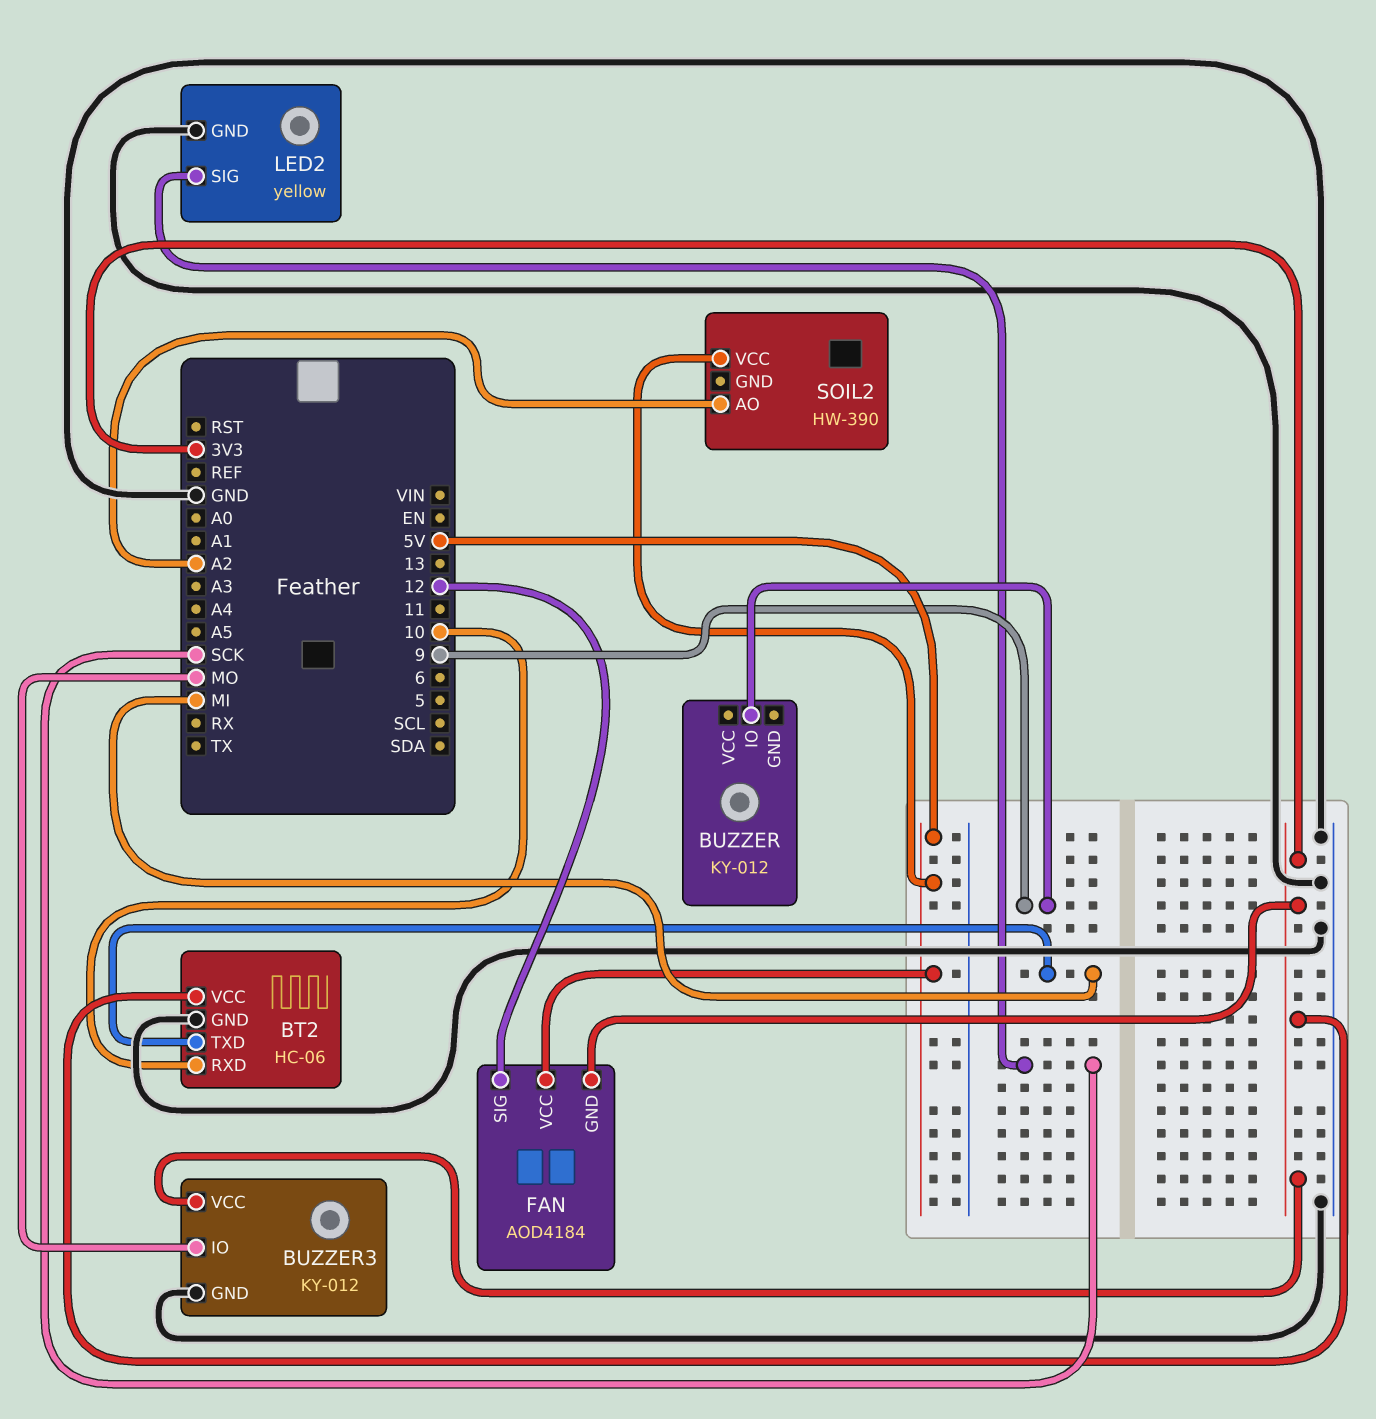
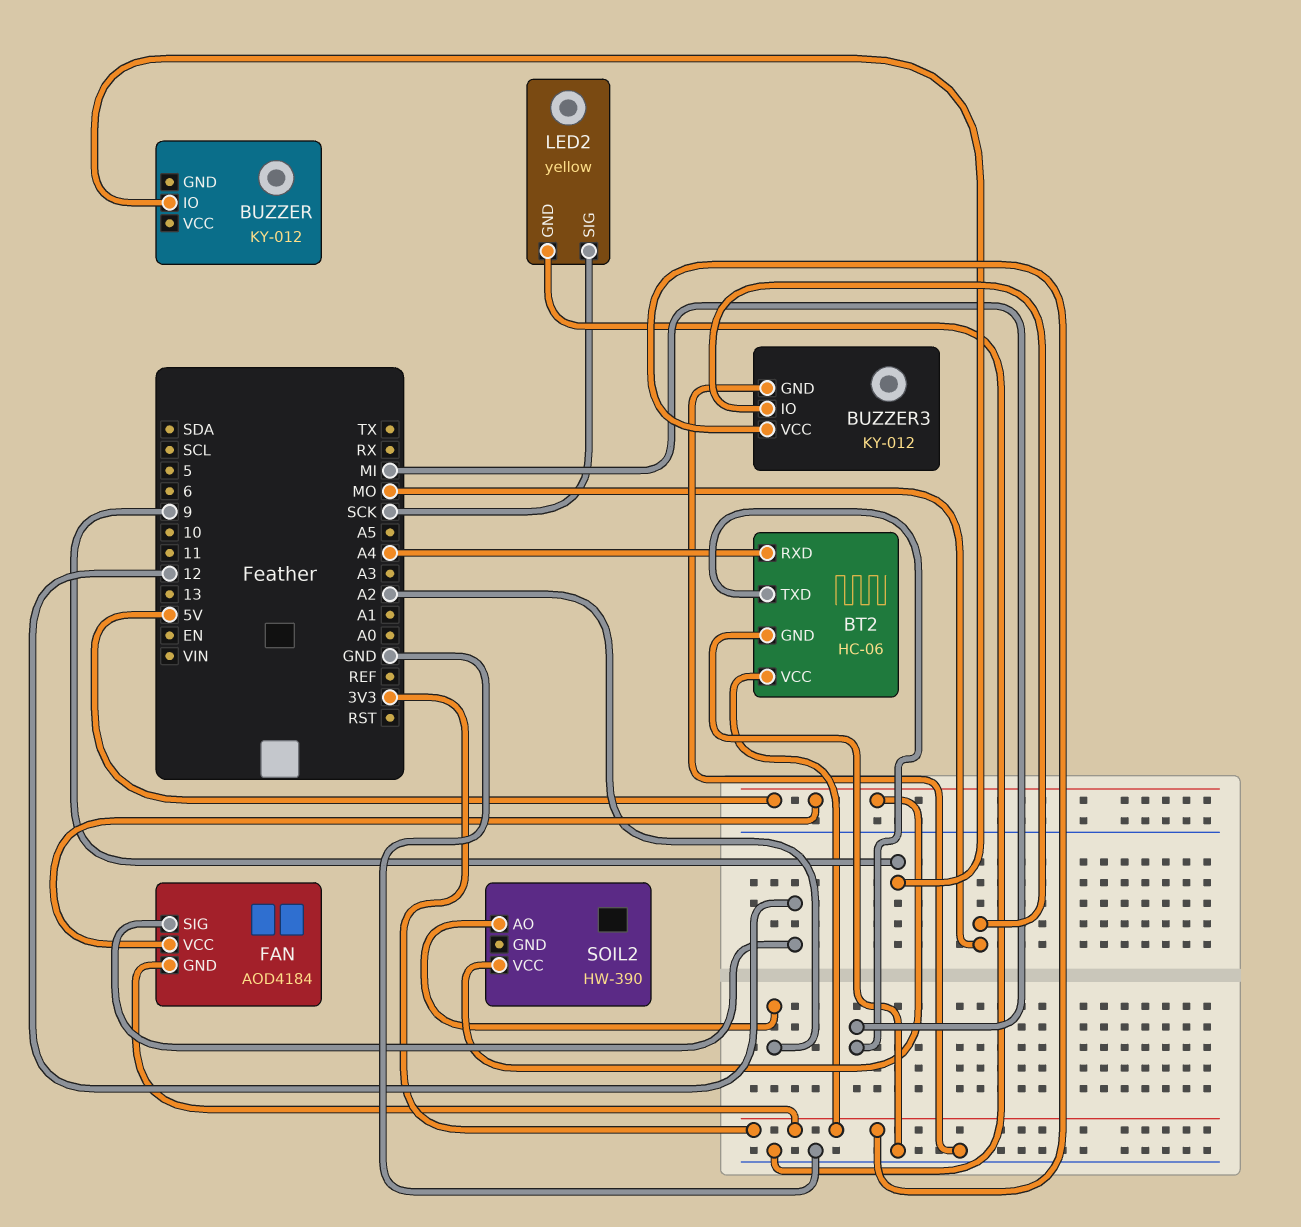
BT2 pin RXD: 10 -> A4

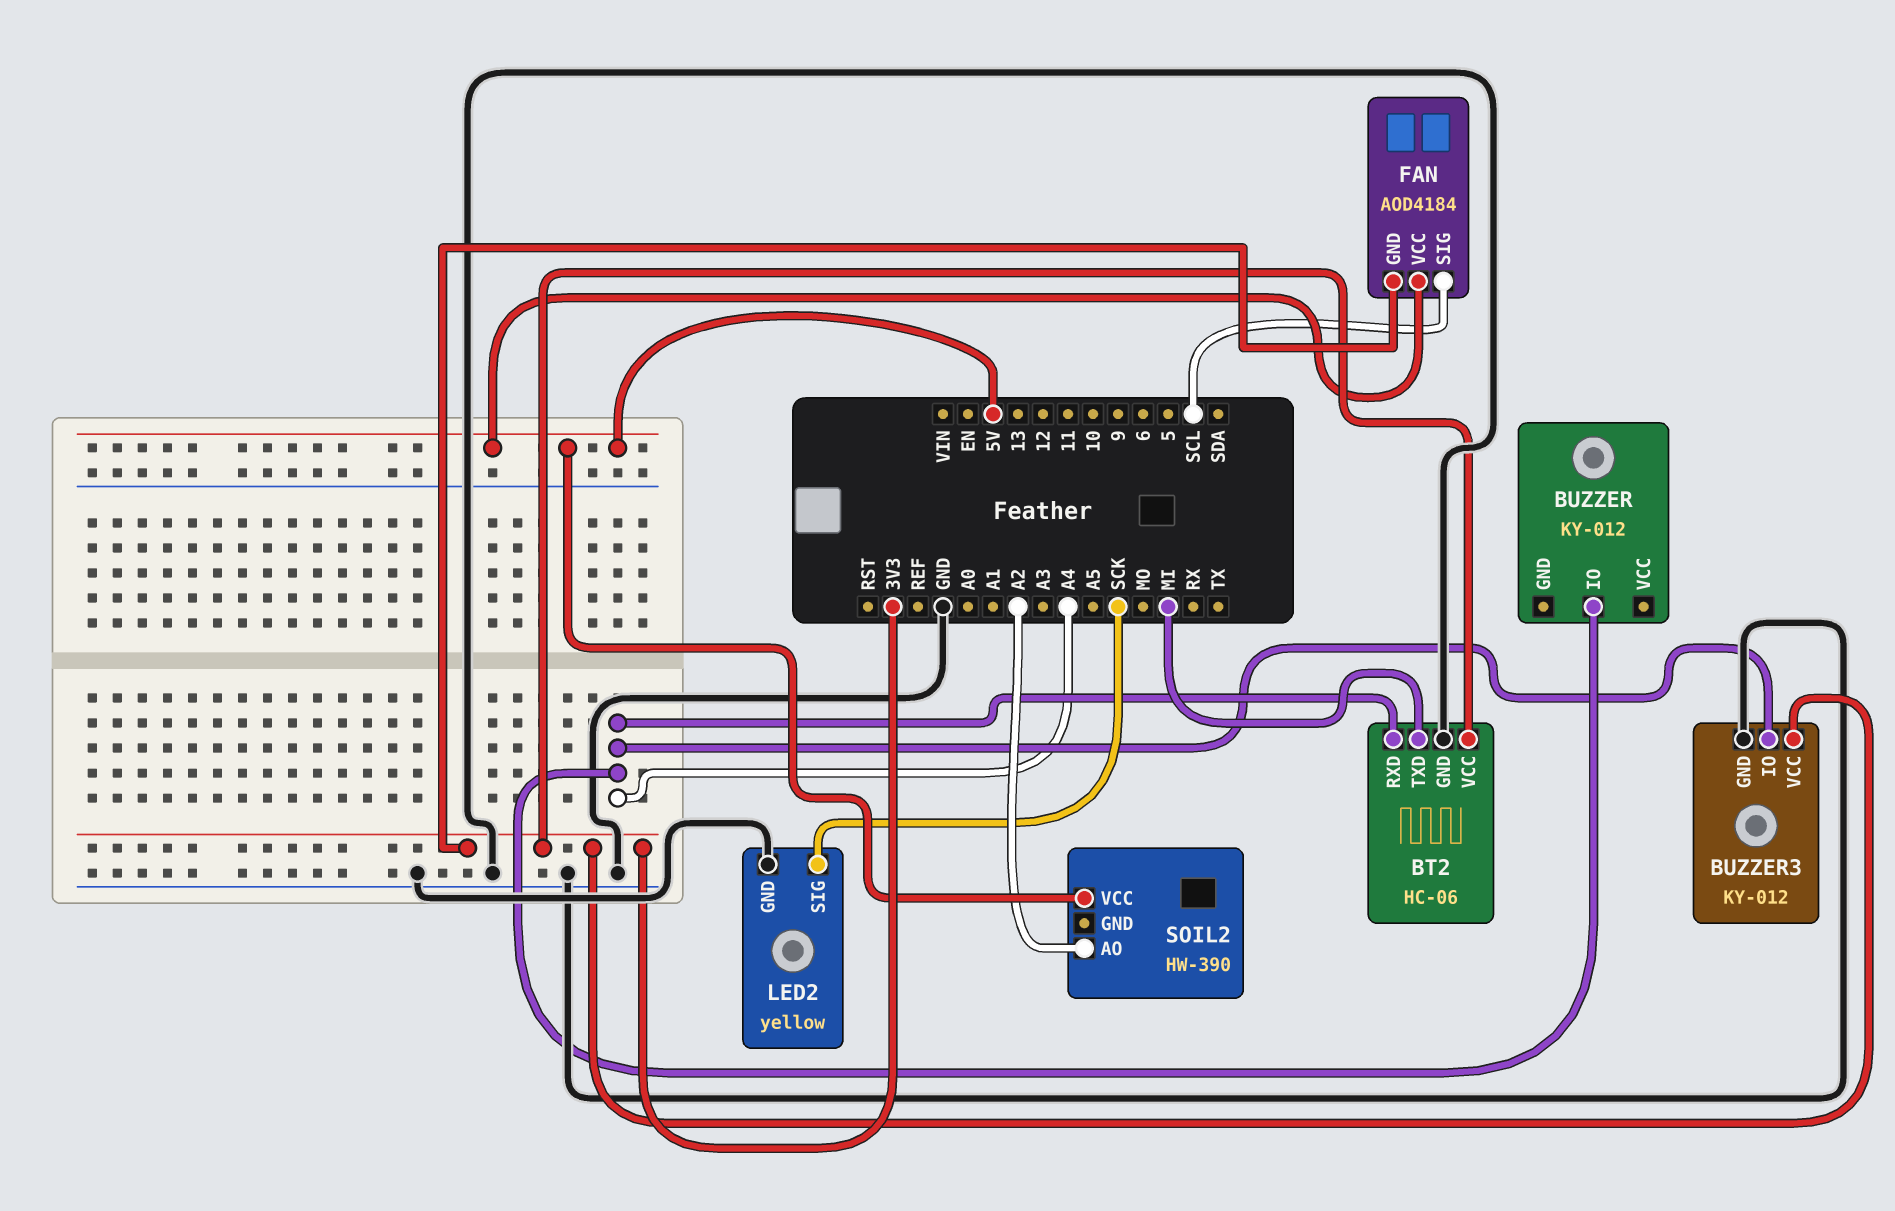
BUZZER pin IO: 9 -> A4
BUZZER3 pin IO: MO -> A4
FAN pin SIG: 12 -> SCL

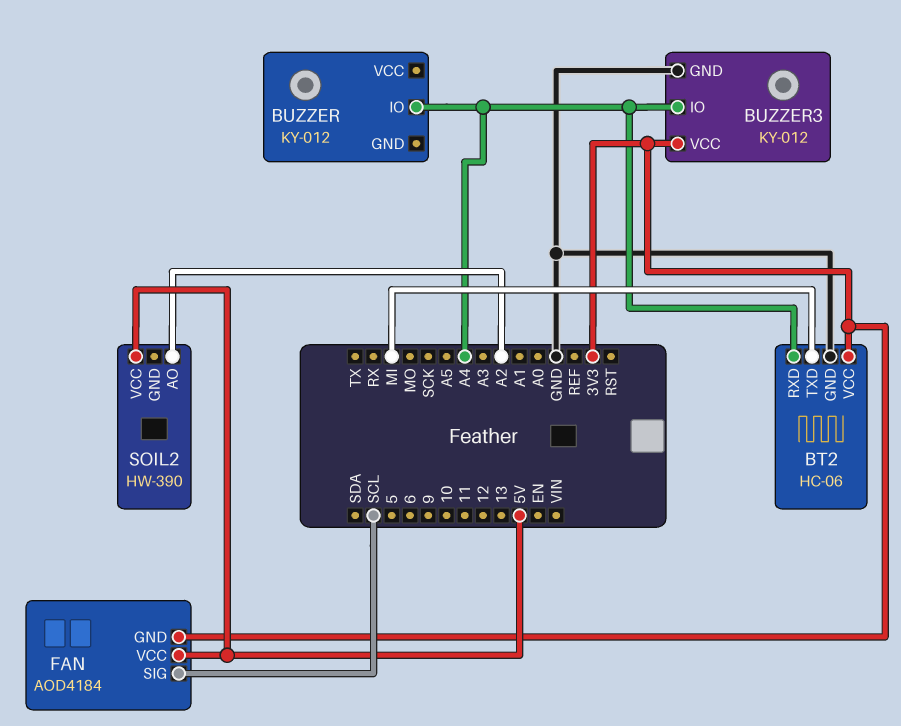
LED2: yellow -> none
LED2 pin GND: GND -> none
LED2 pin SIG: SCK -> none

